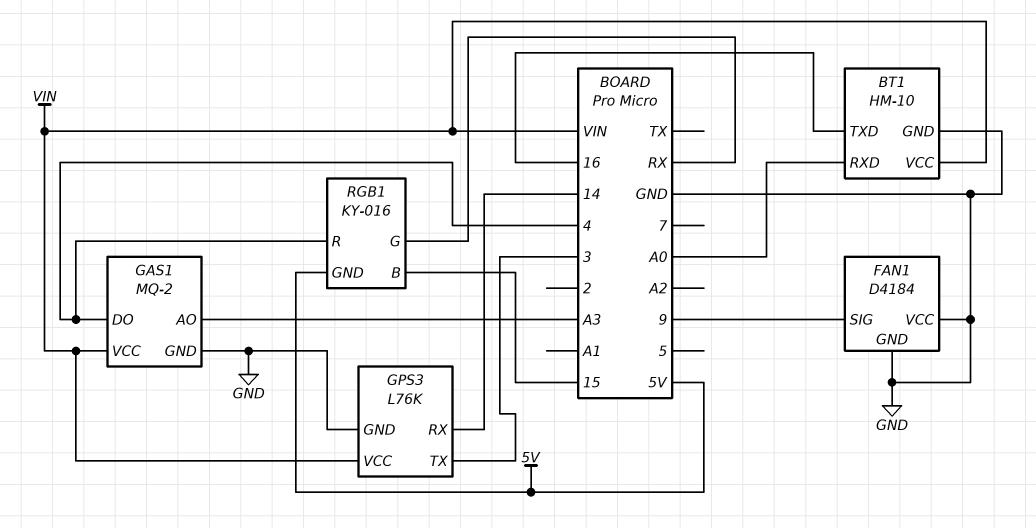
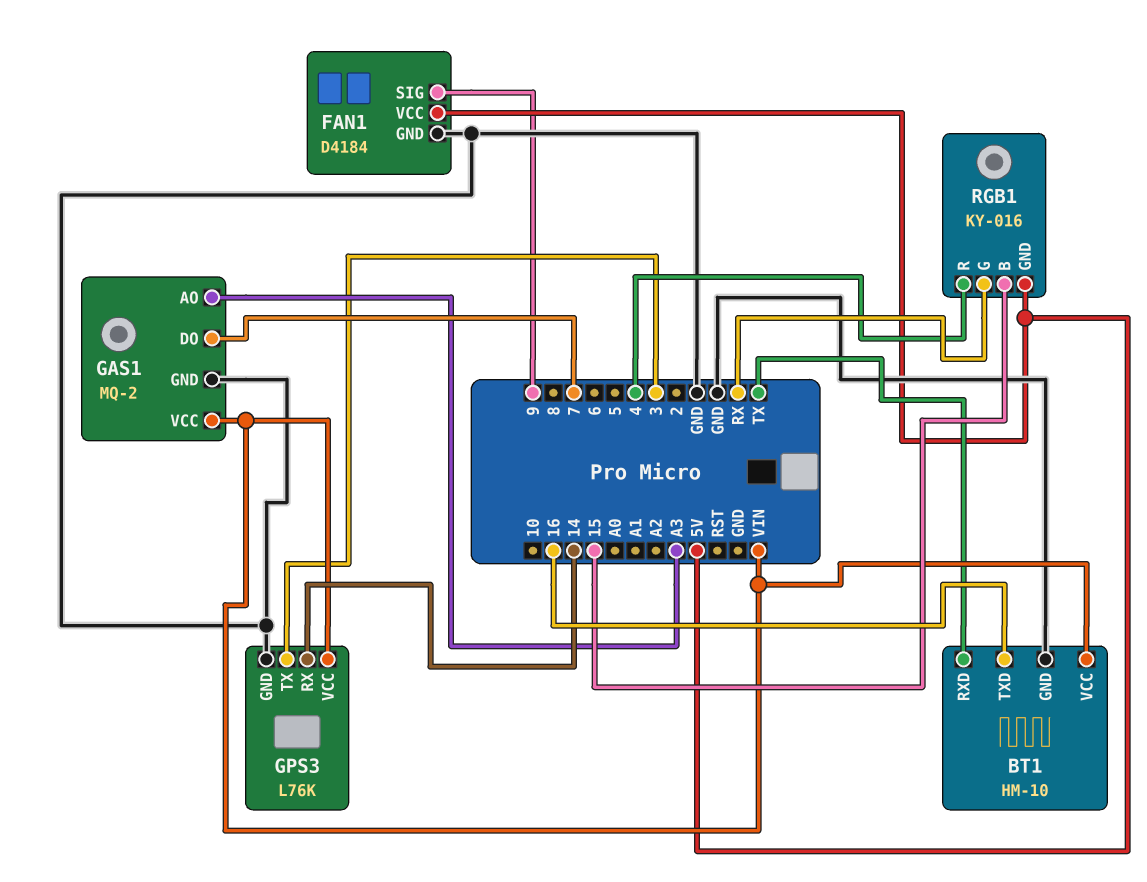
BT1 pin RXD: A0 -> TX
FAN1 pin VCC: GND -> 5V
GAS1 pin DO: 4 -> 7

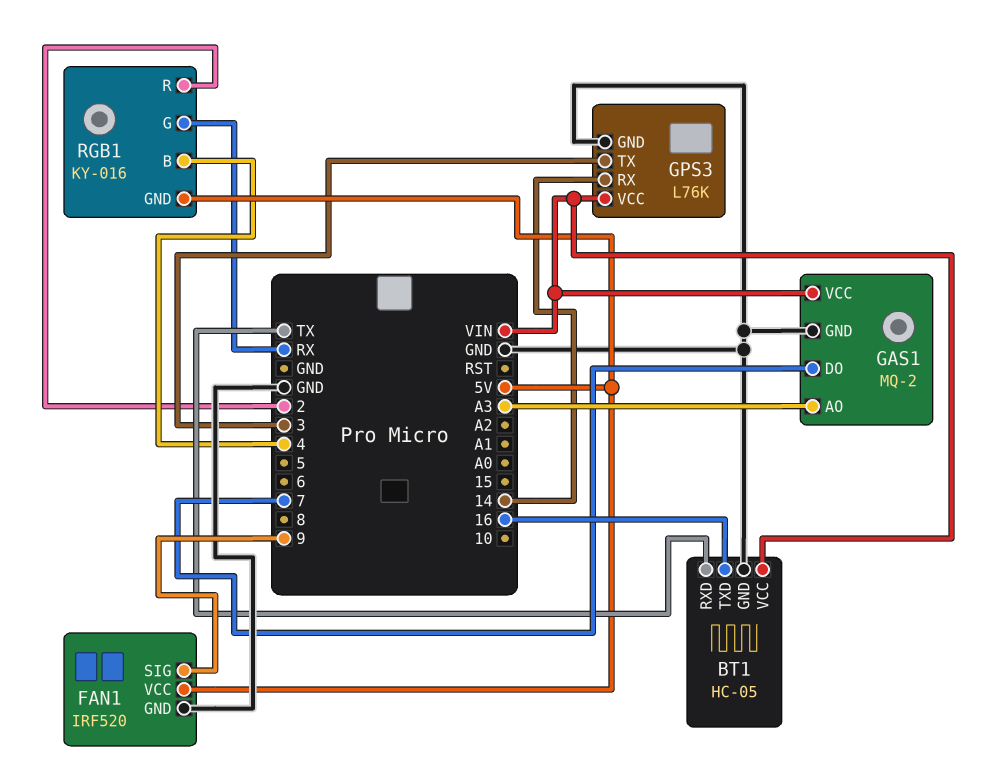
BT1: HM-10 -> HC-05
FAN1: D4184 -> IRF520
RGB1 pin B: 15 -> 4
RGB1 pin R: 4 -> 2

